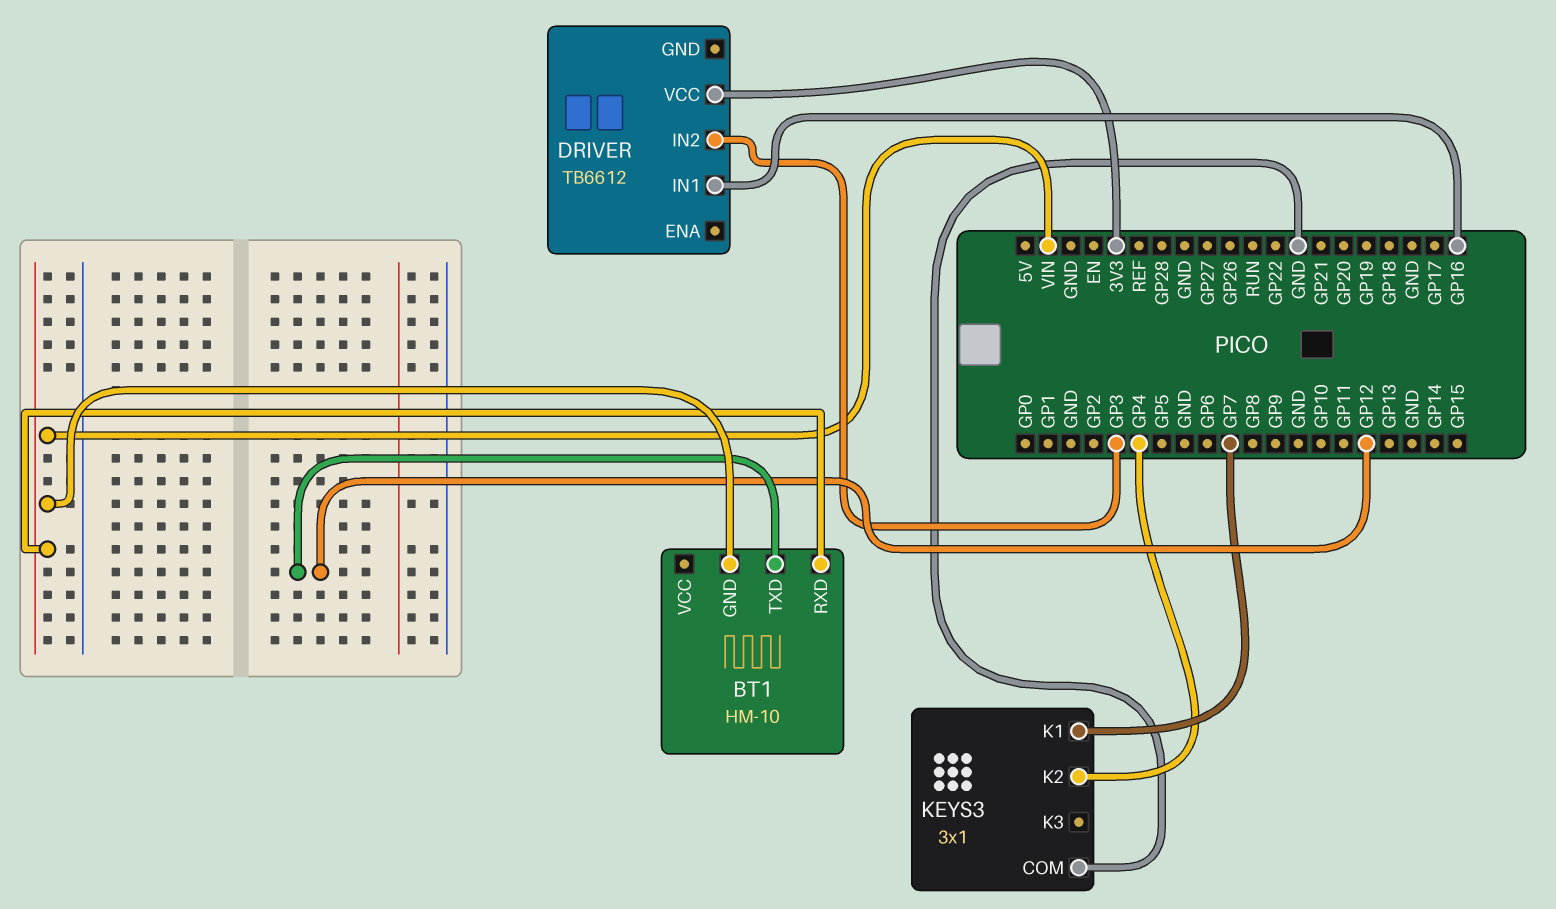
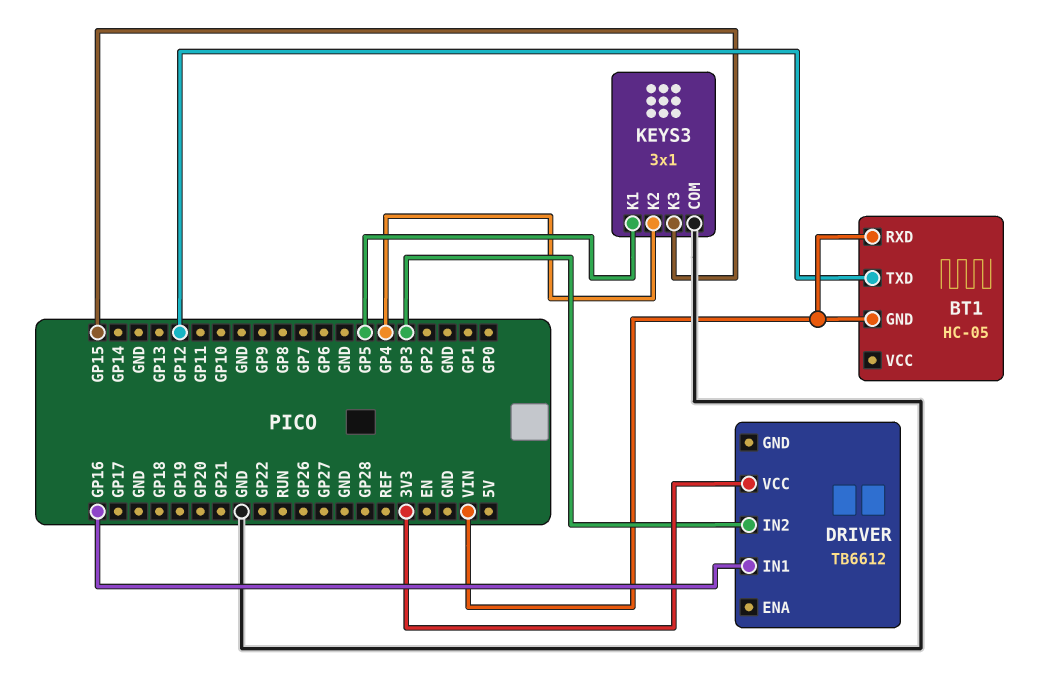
BT1: HM-10 -> HC-05
KEYS3 pin K1: GP7 -> GP5
KEYS3 pin K3: none -> GP15

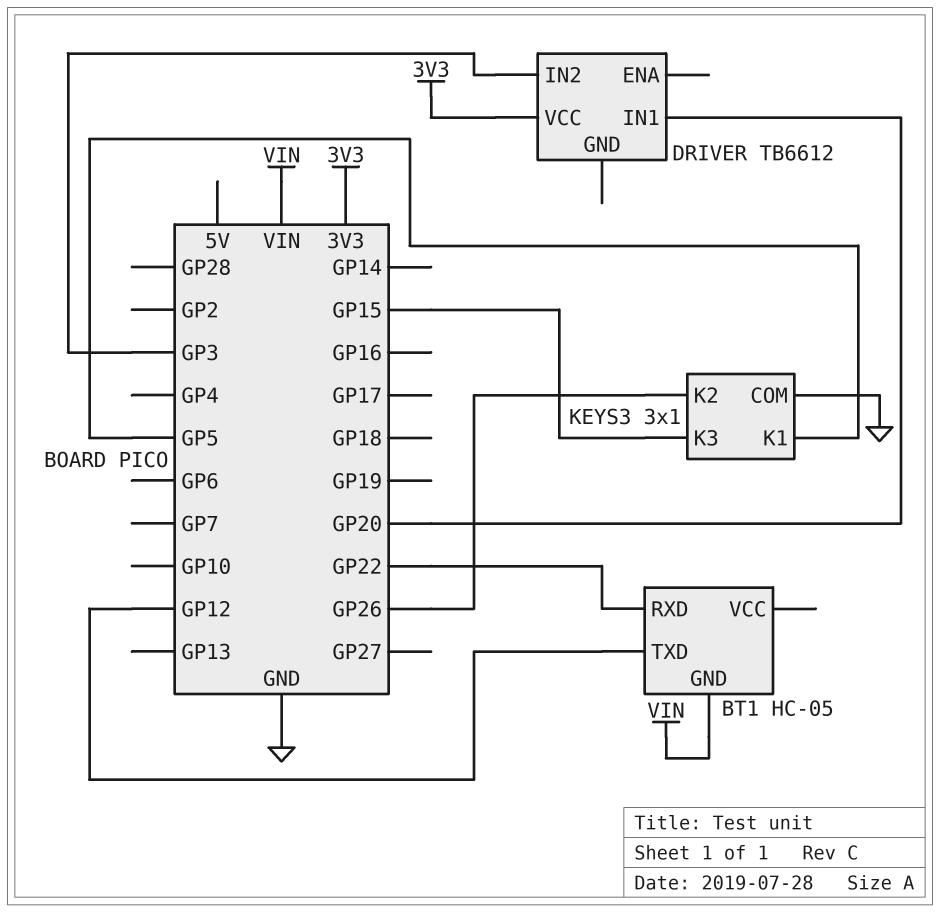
BT1 pin RXD: VIN -> GP22
DRIVER pin IN1: GP16 -> GP20
KEYS3 pin K2: GP4 -> GP26

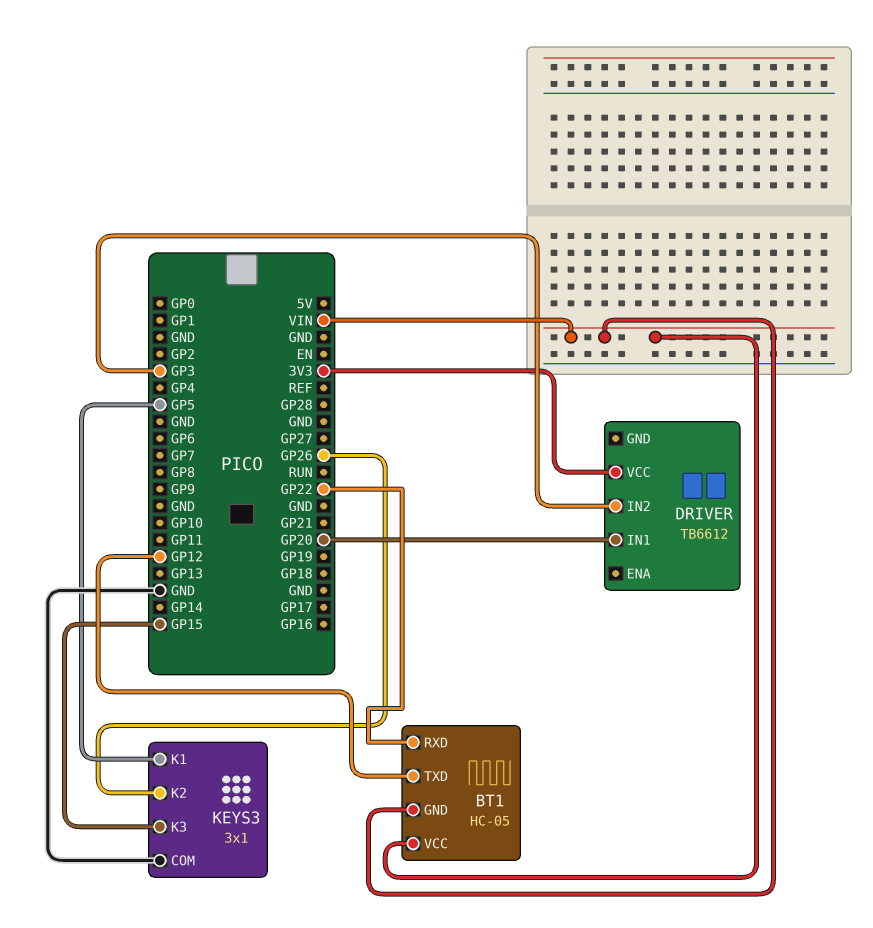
BT1 pin VCC: none -> VIN

